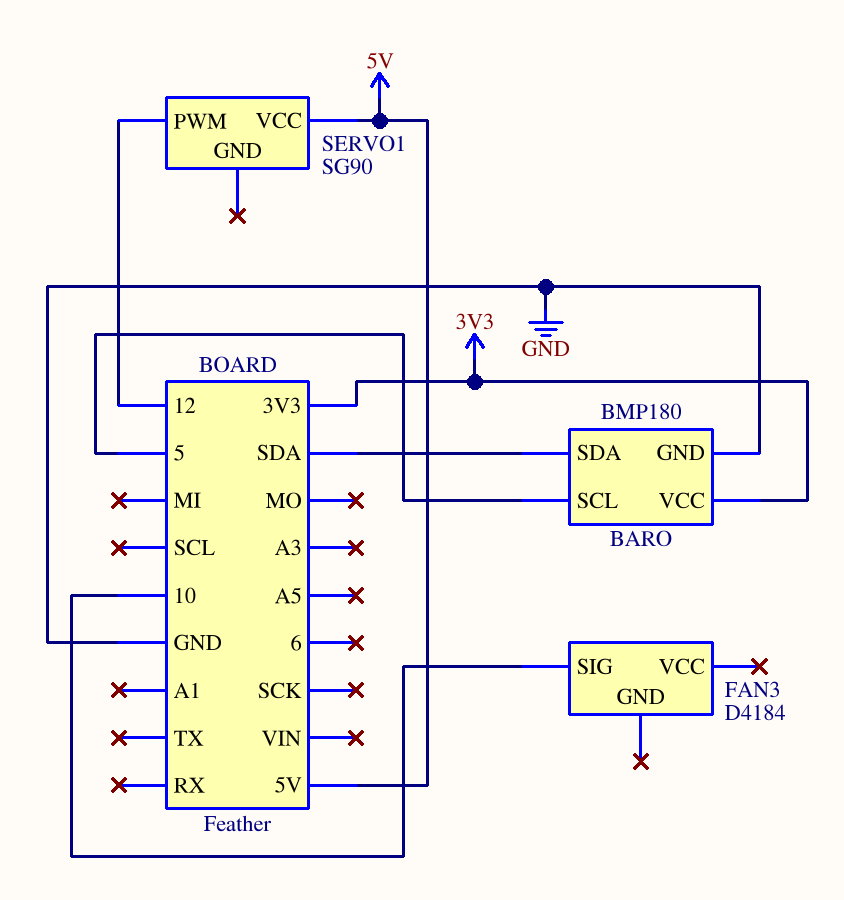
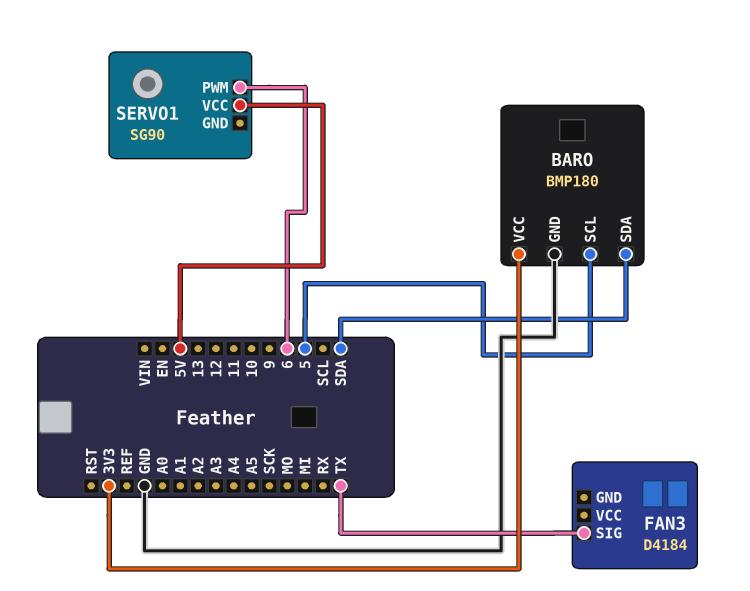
FAN3 pin SIG: 10 -> TX
SERVO1 pin PWM: 12 -> 6

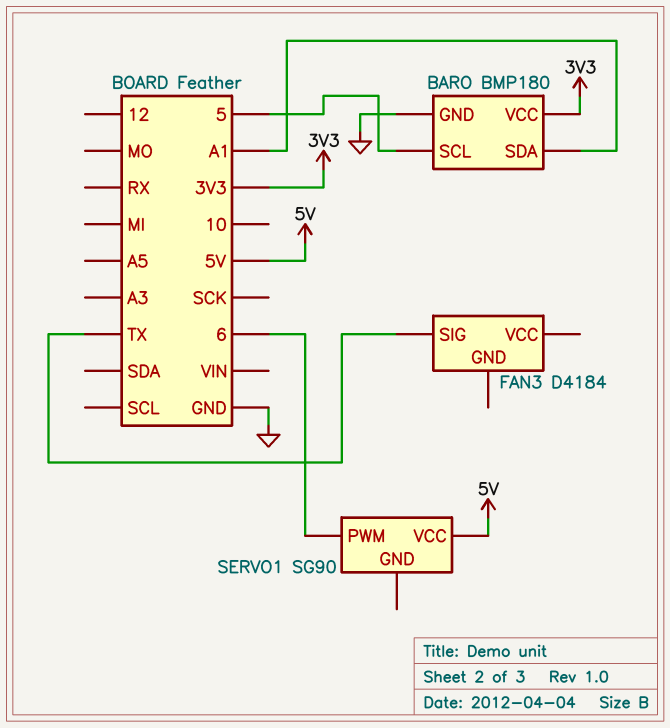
BARO pin SDA: SDA -> A1

